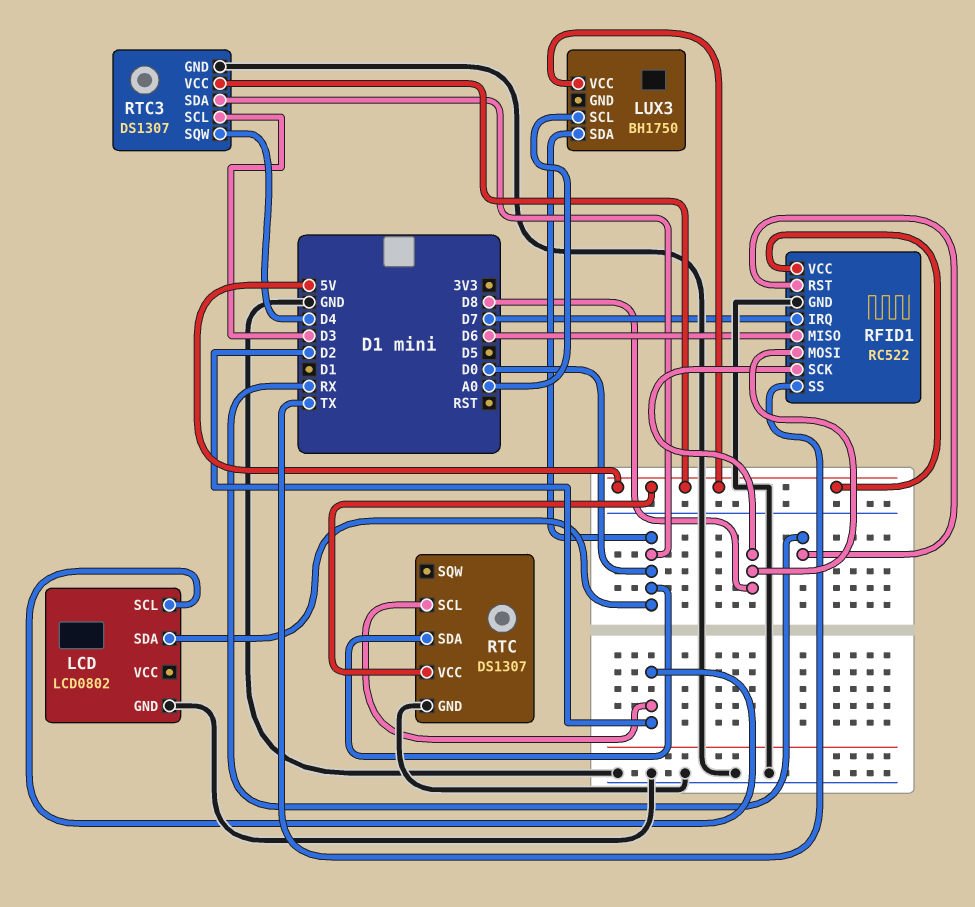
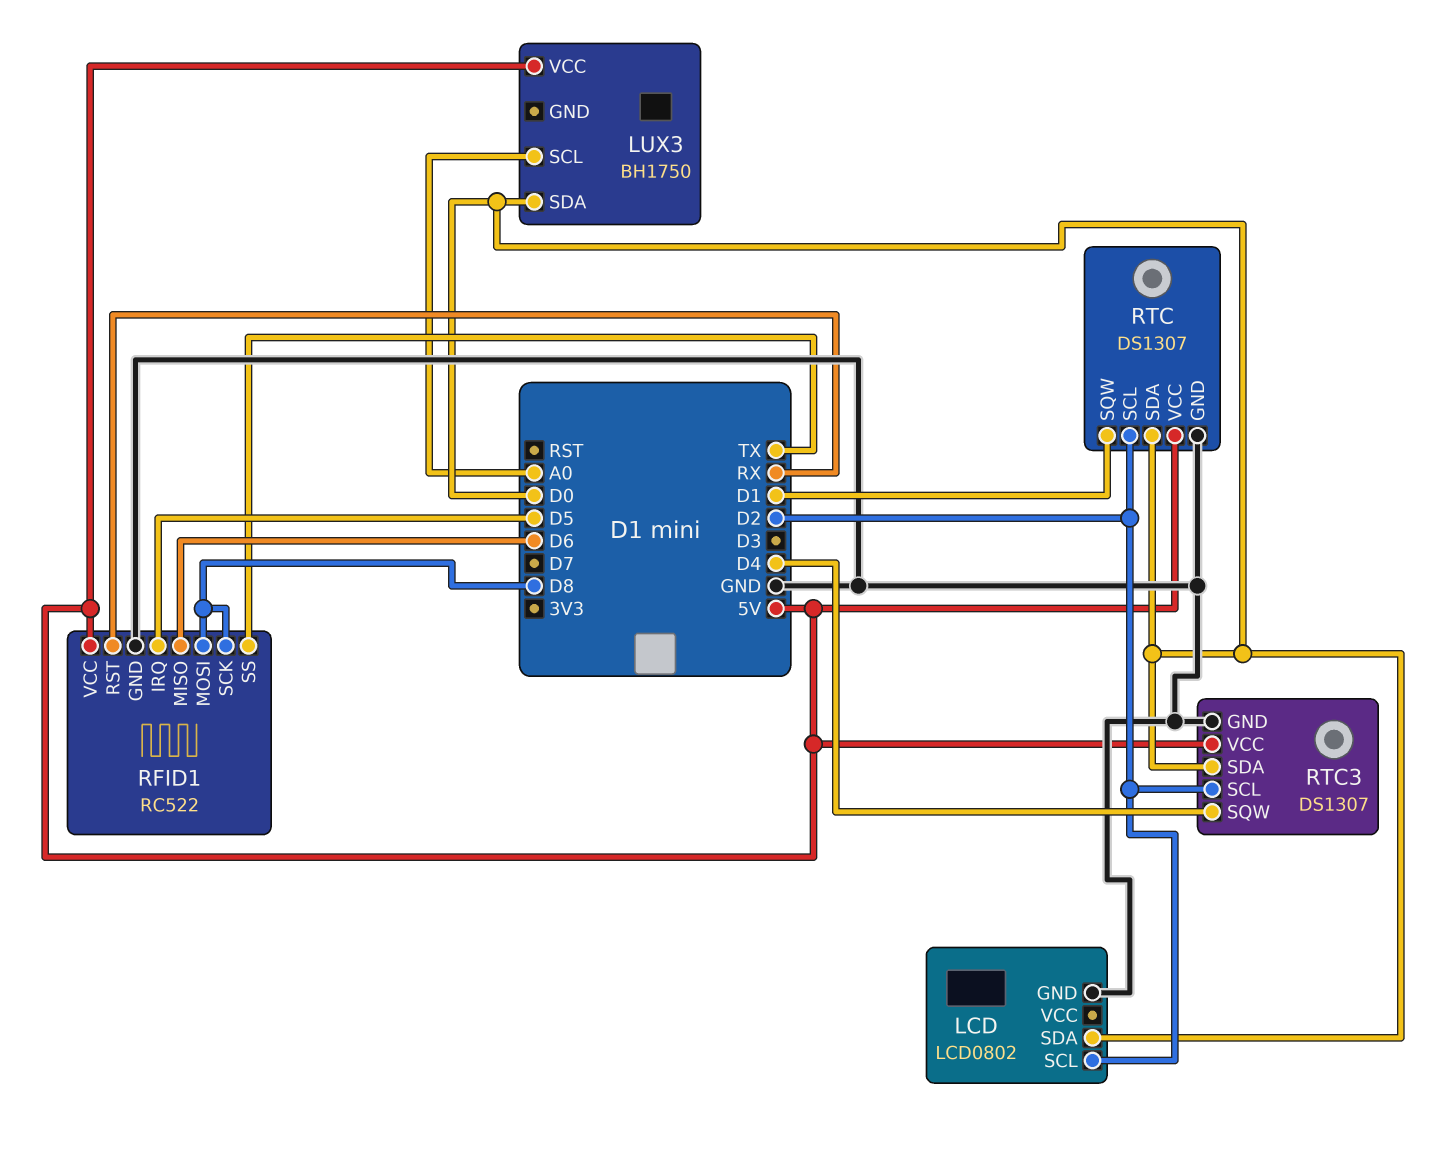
RFID1 pin IRQ: D7 -> D5
RTC pin SQW: none -> D1
RTC3 pin SCL: D3 -> D2

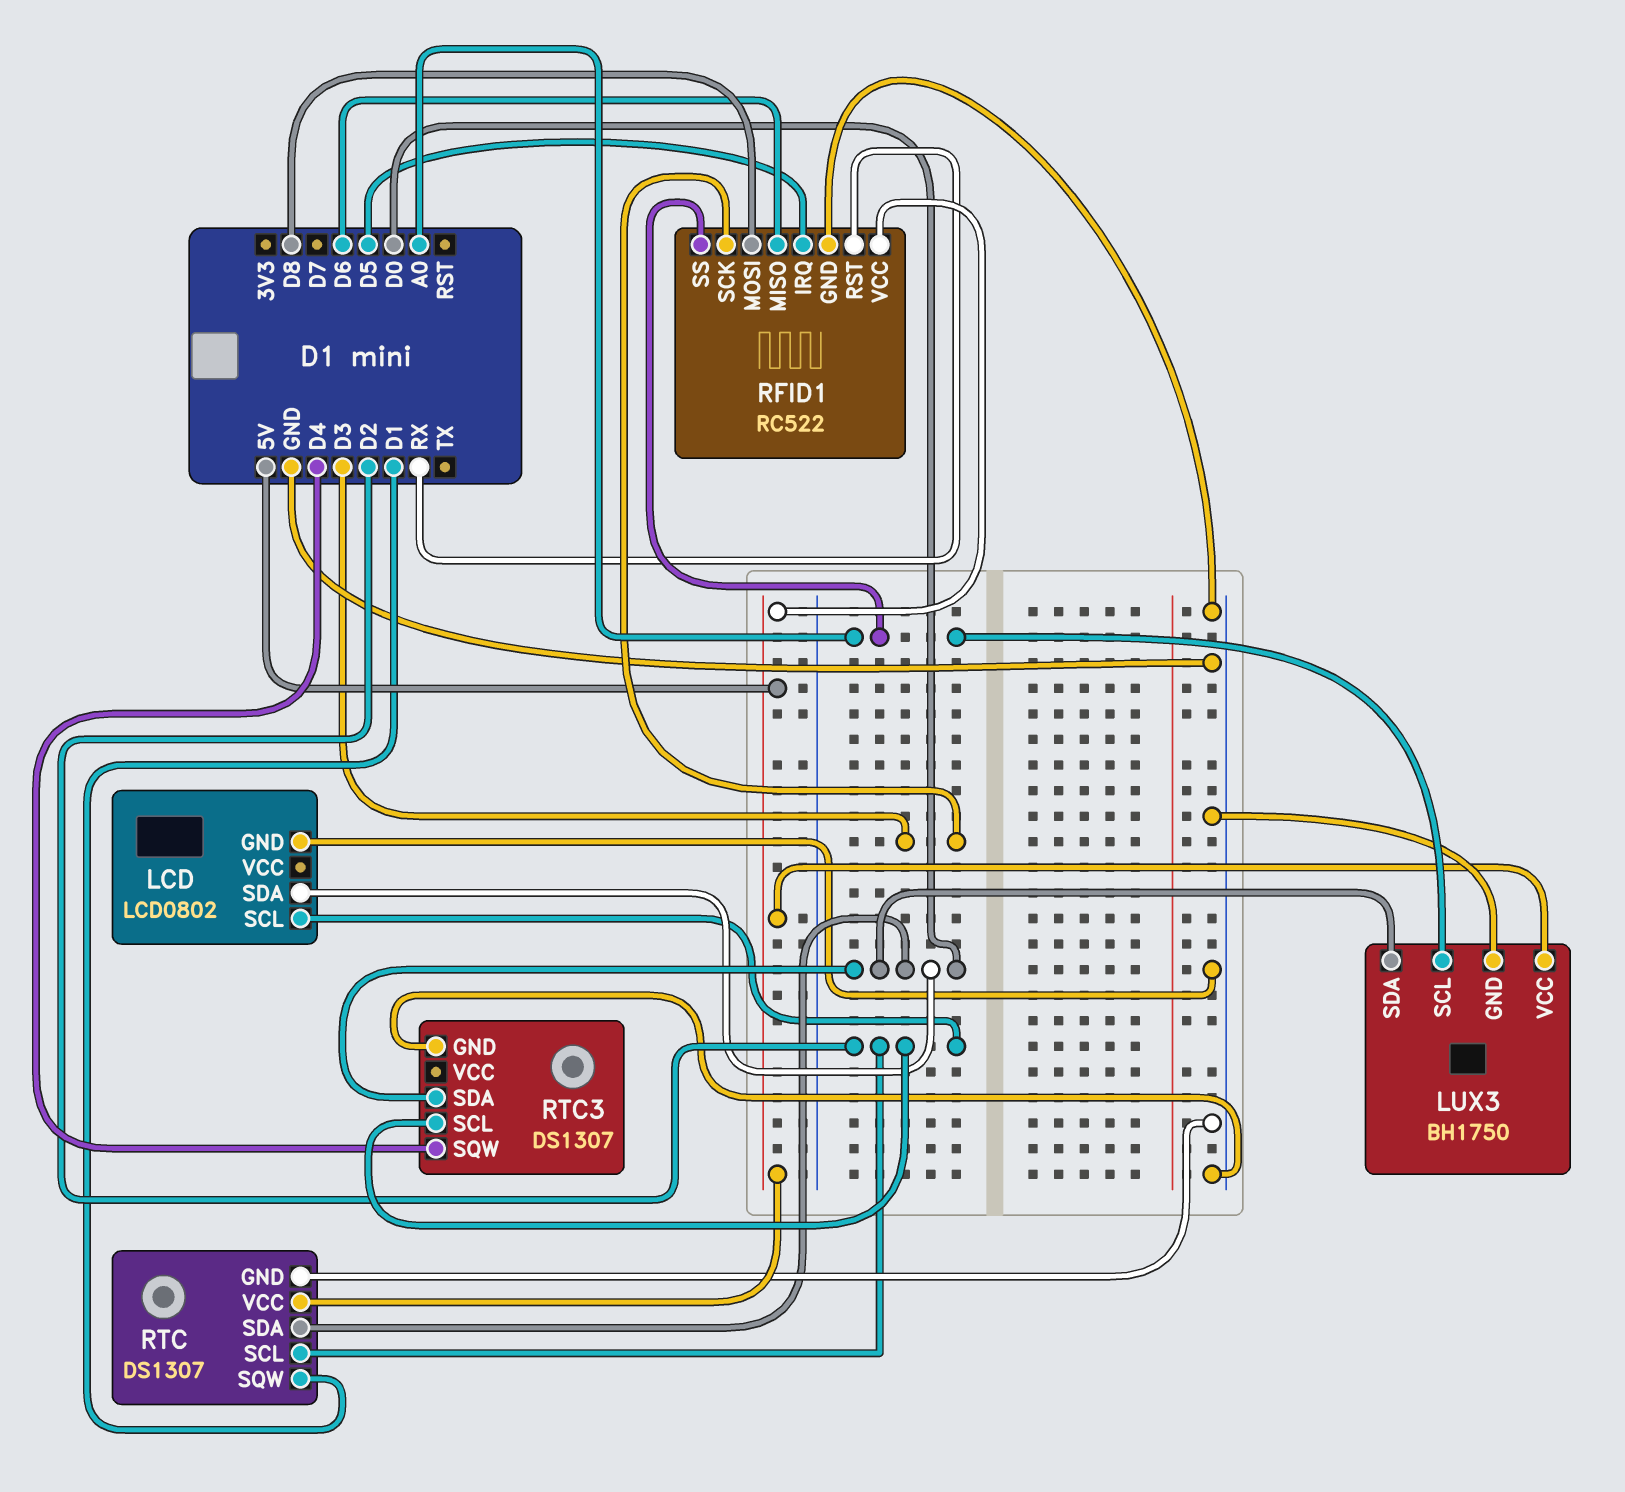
LUX3 pin GND: none -> GND
RFID1 pin SCK: D8 -> D3
RFID1 pin SS: TX -> A0
RTC3 pin VCC: 5V -> none

